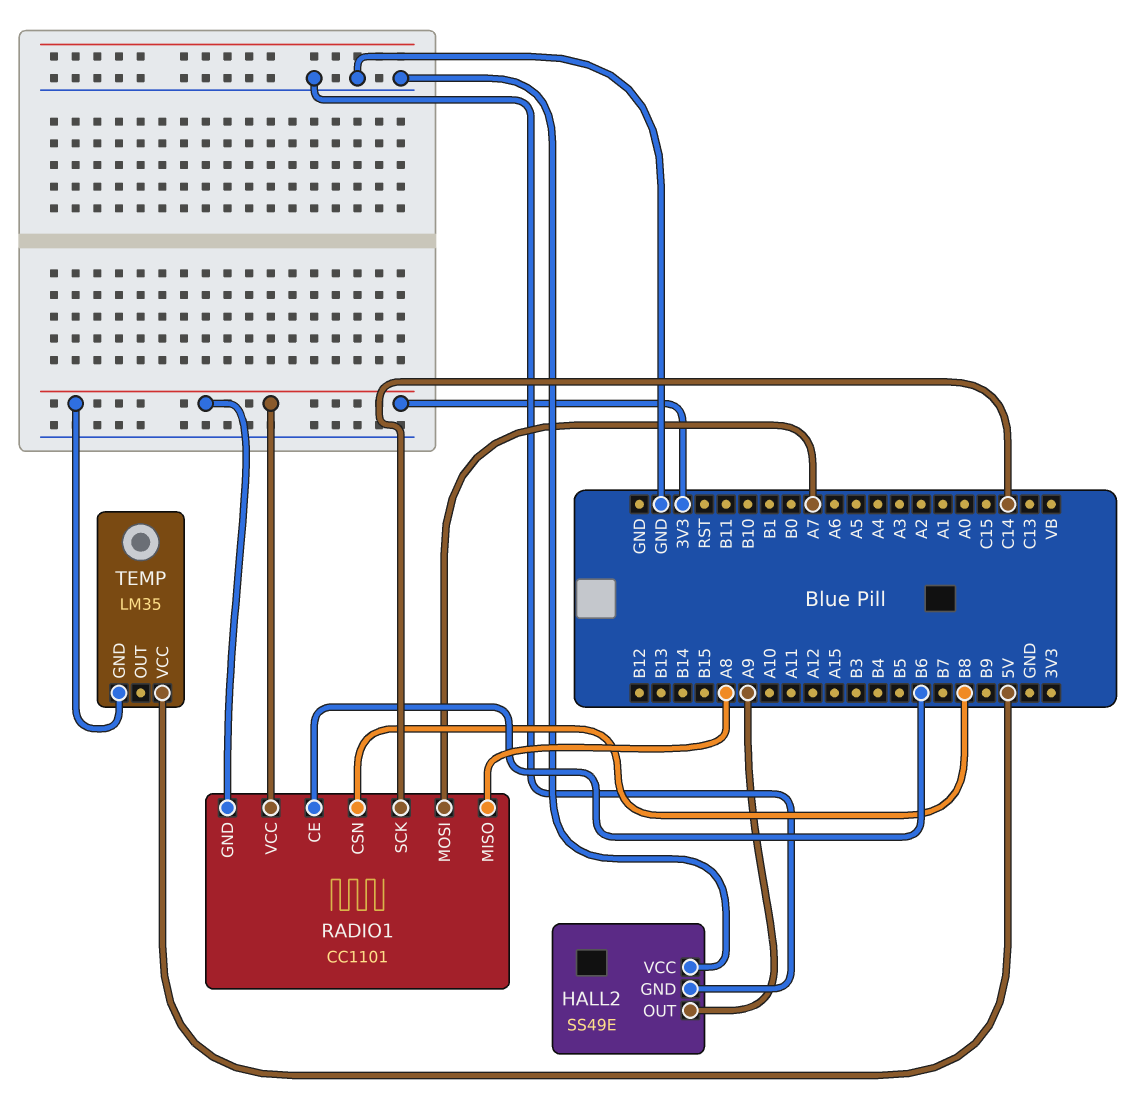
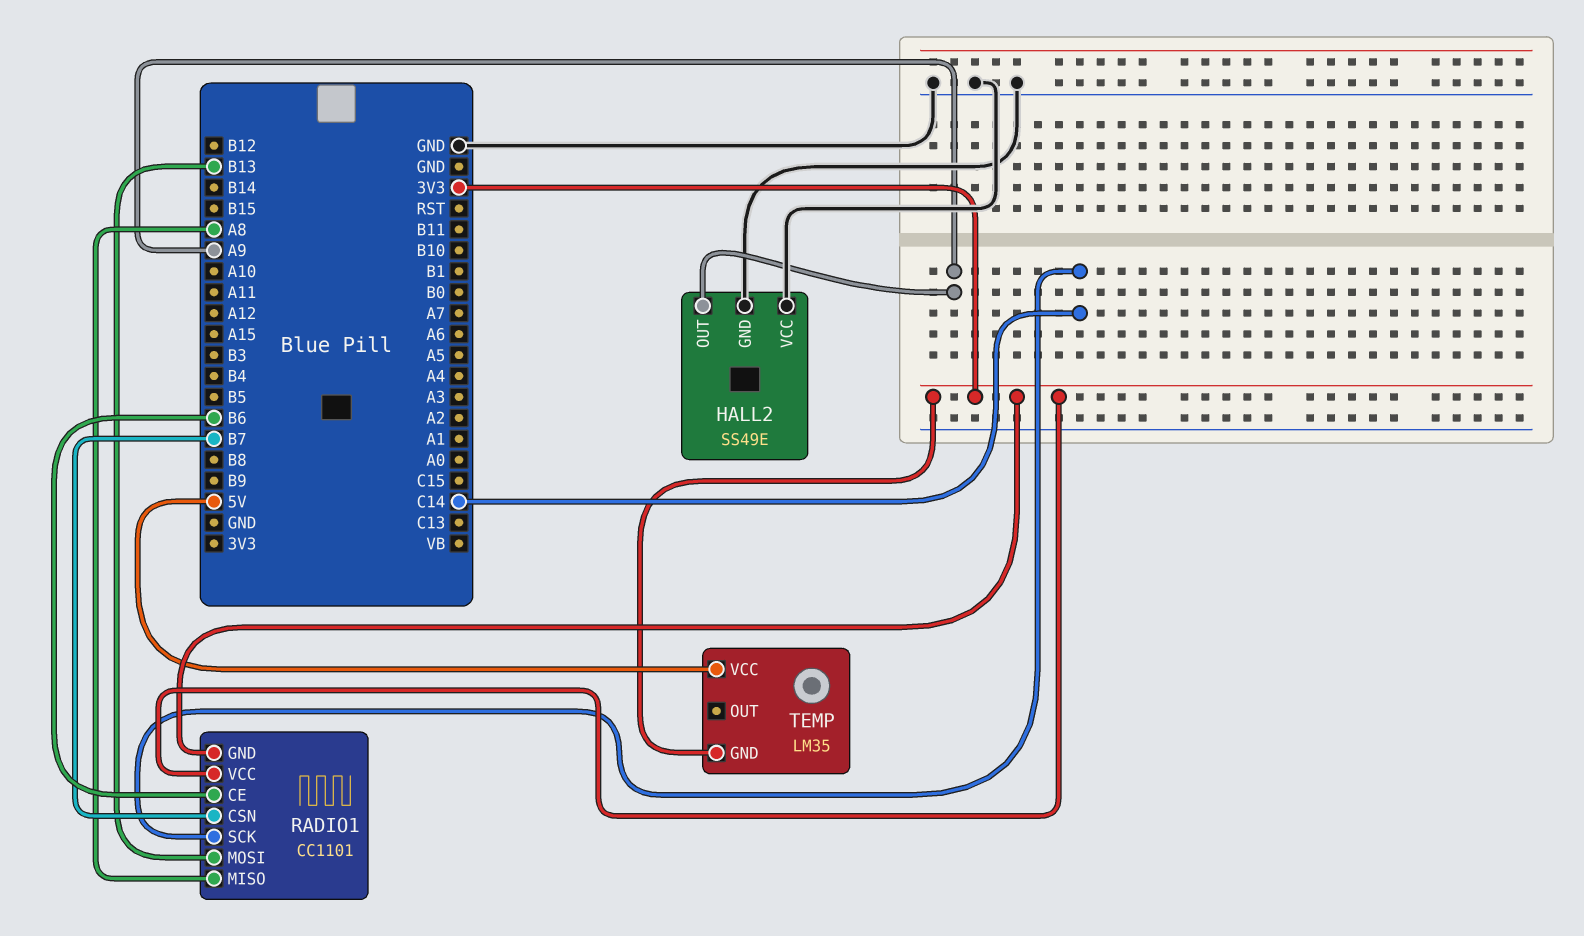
RADIO1 pin CSN: B8 -> B7
RADIO1 pin MOSI: A7 -> B13

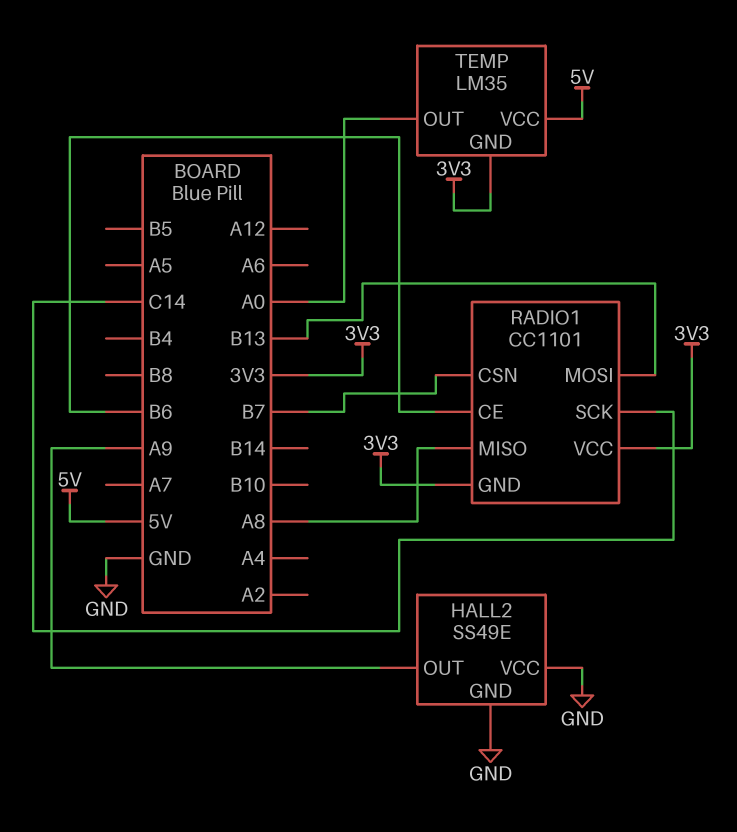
TEMP pin OUT: none -> A0

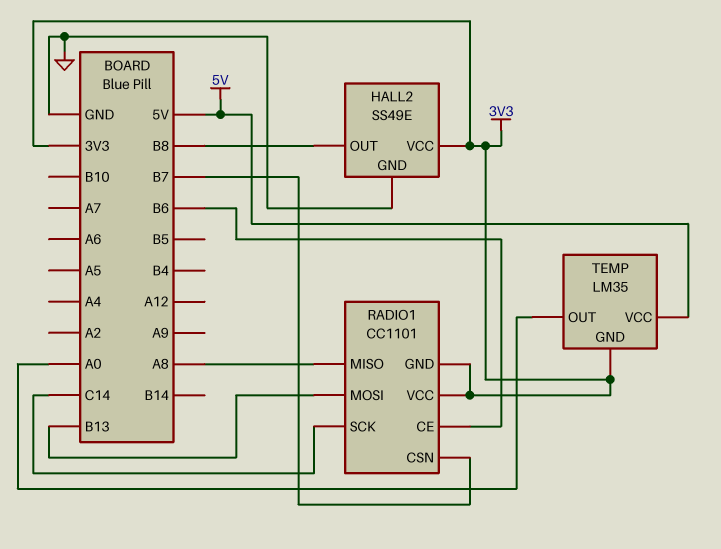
HALL2 pin OUT: A9 -> B8
HALL2 pin VCC: GND -> 3V3

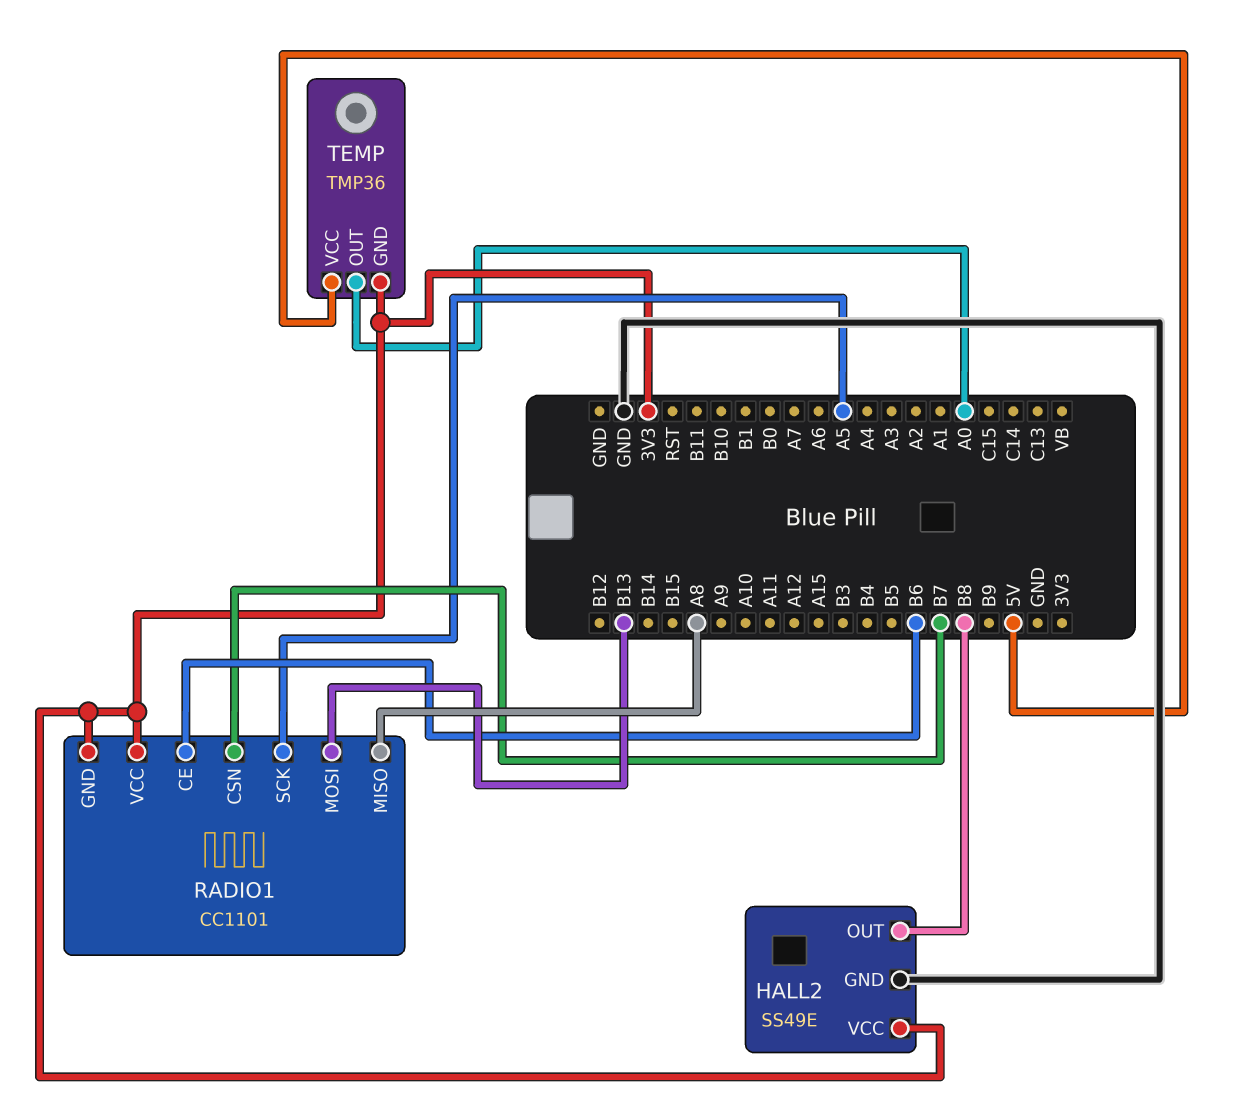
RADIO1 pin SCK: C14 -> A5
TEMP: LM35 -> TMP36

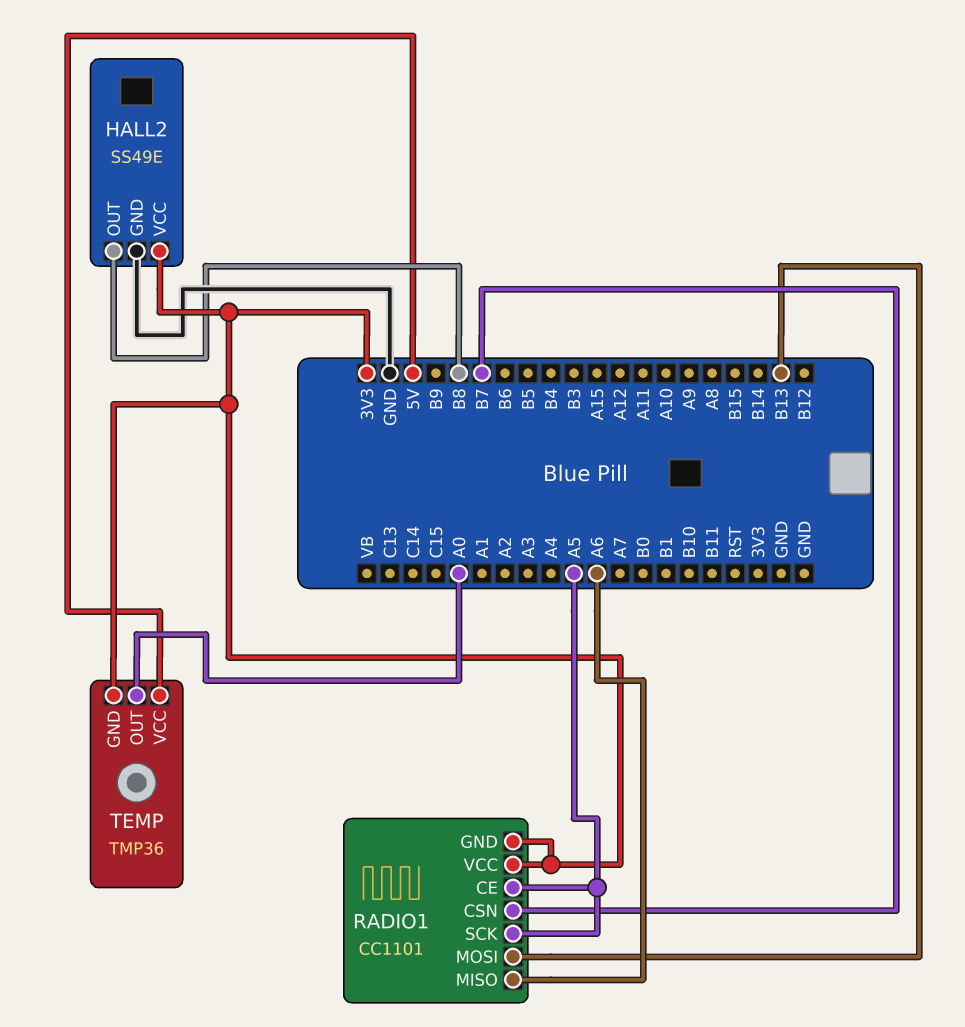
RADIO1 pin CE: B6 -> A5
RADIO1 pin MISO: A8 -> A6

